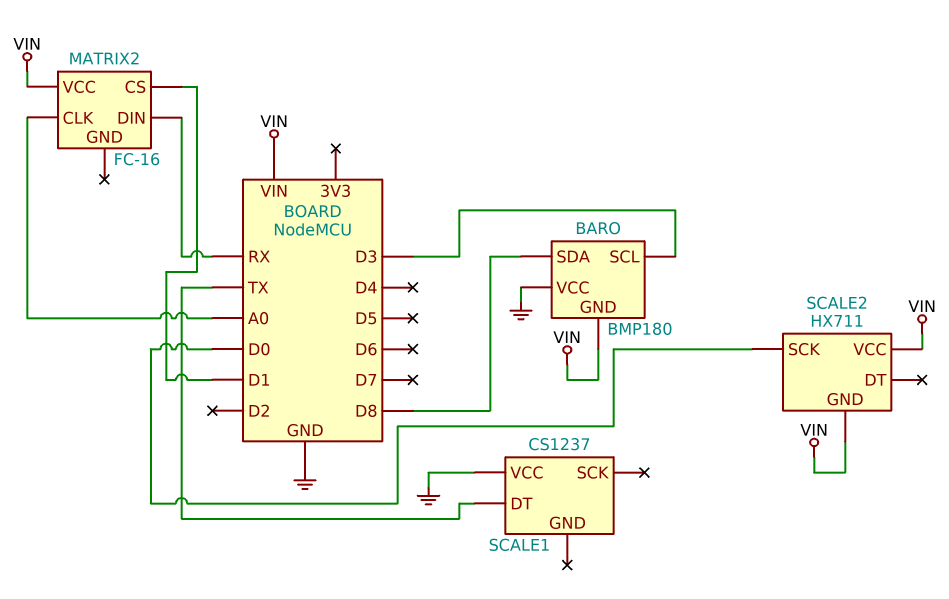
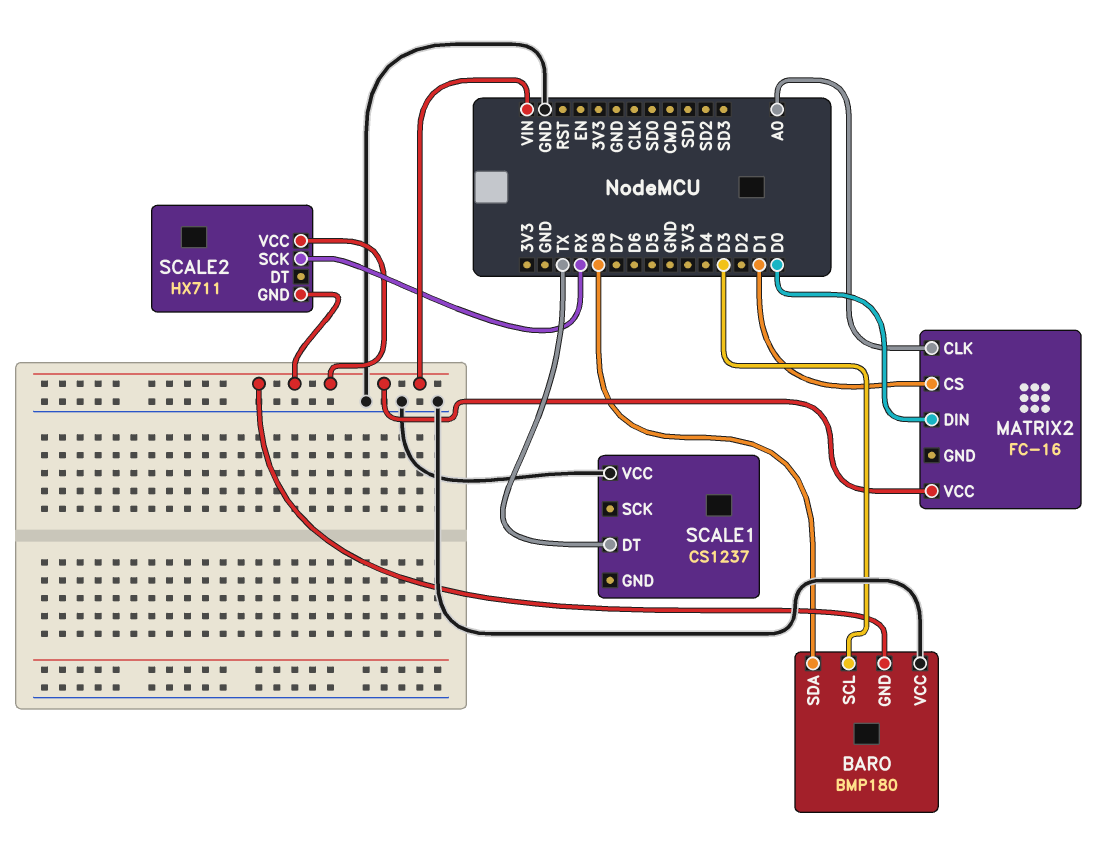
MATRIX2 pin DIN: RX -> D0
SCALE2 pin SCK: D0 -> RX

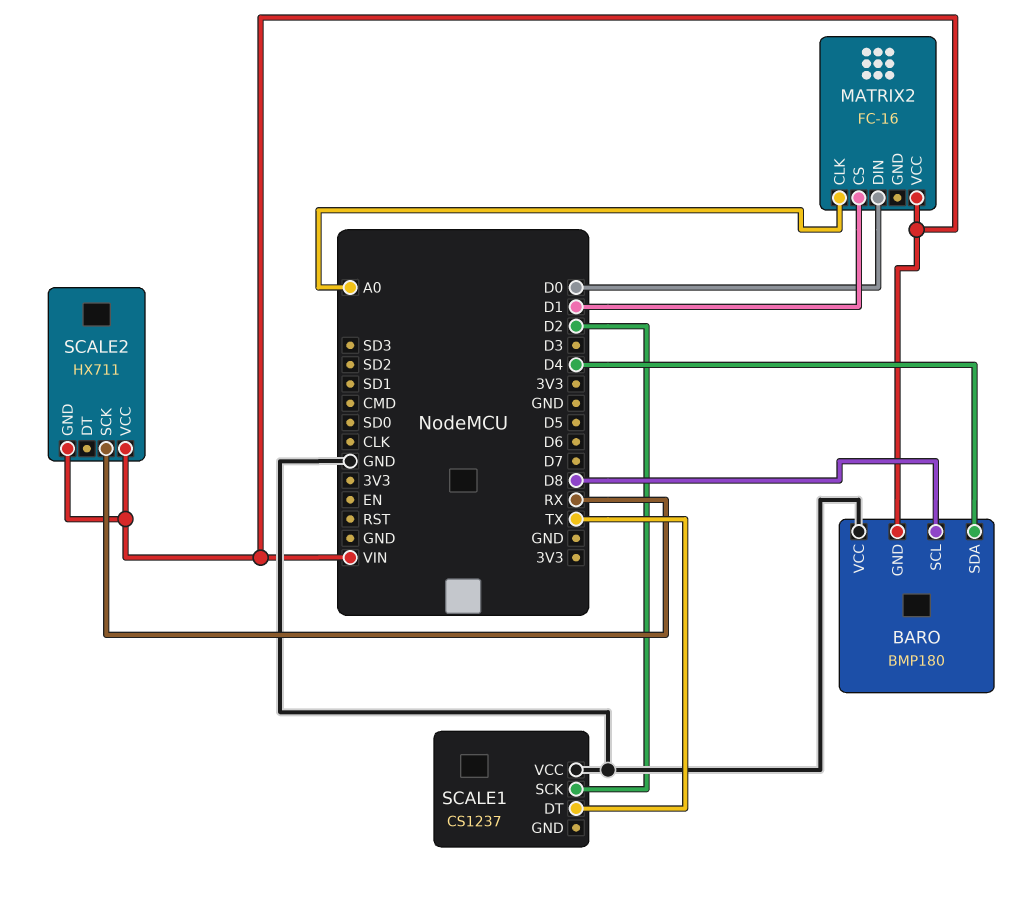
BARO pin SCL: D3 -> D8
BARO pin SDA: D8 -> D4
SCALE1 pin SCK: none -> D2

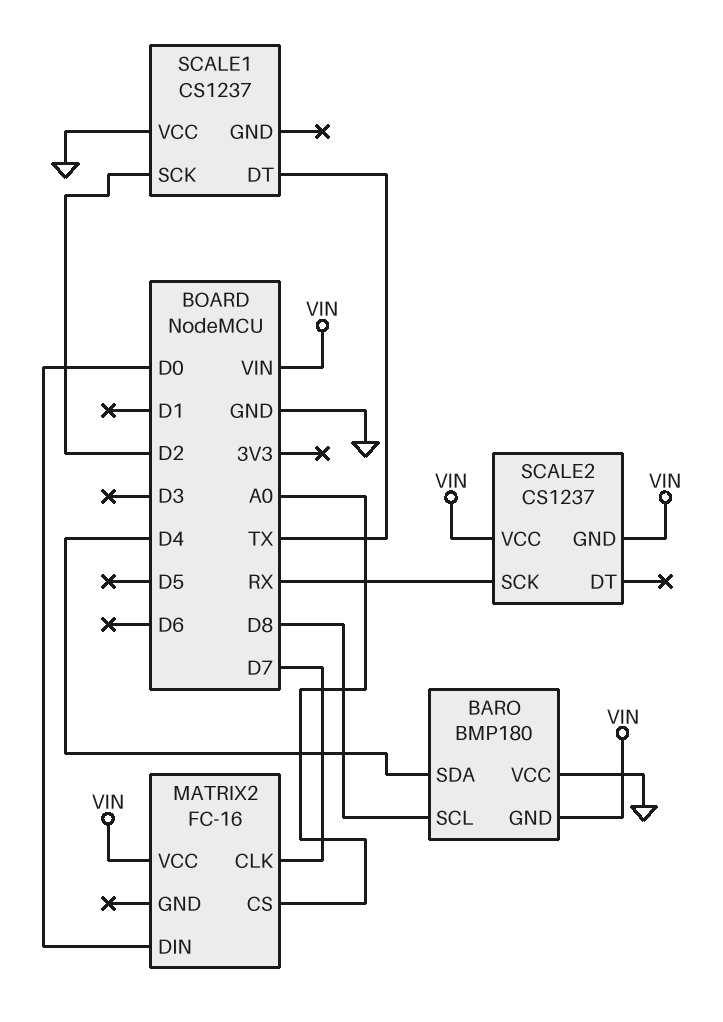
MATRIX2 pin CLK: A0 -> D7
MATRIX2 pin CS: D1 -> A0
SCALE2: HX711 -> CS1237

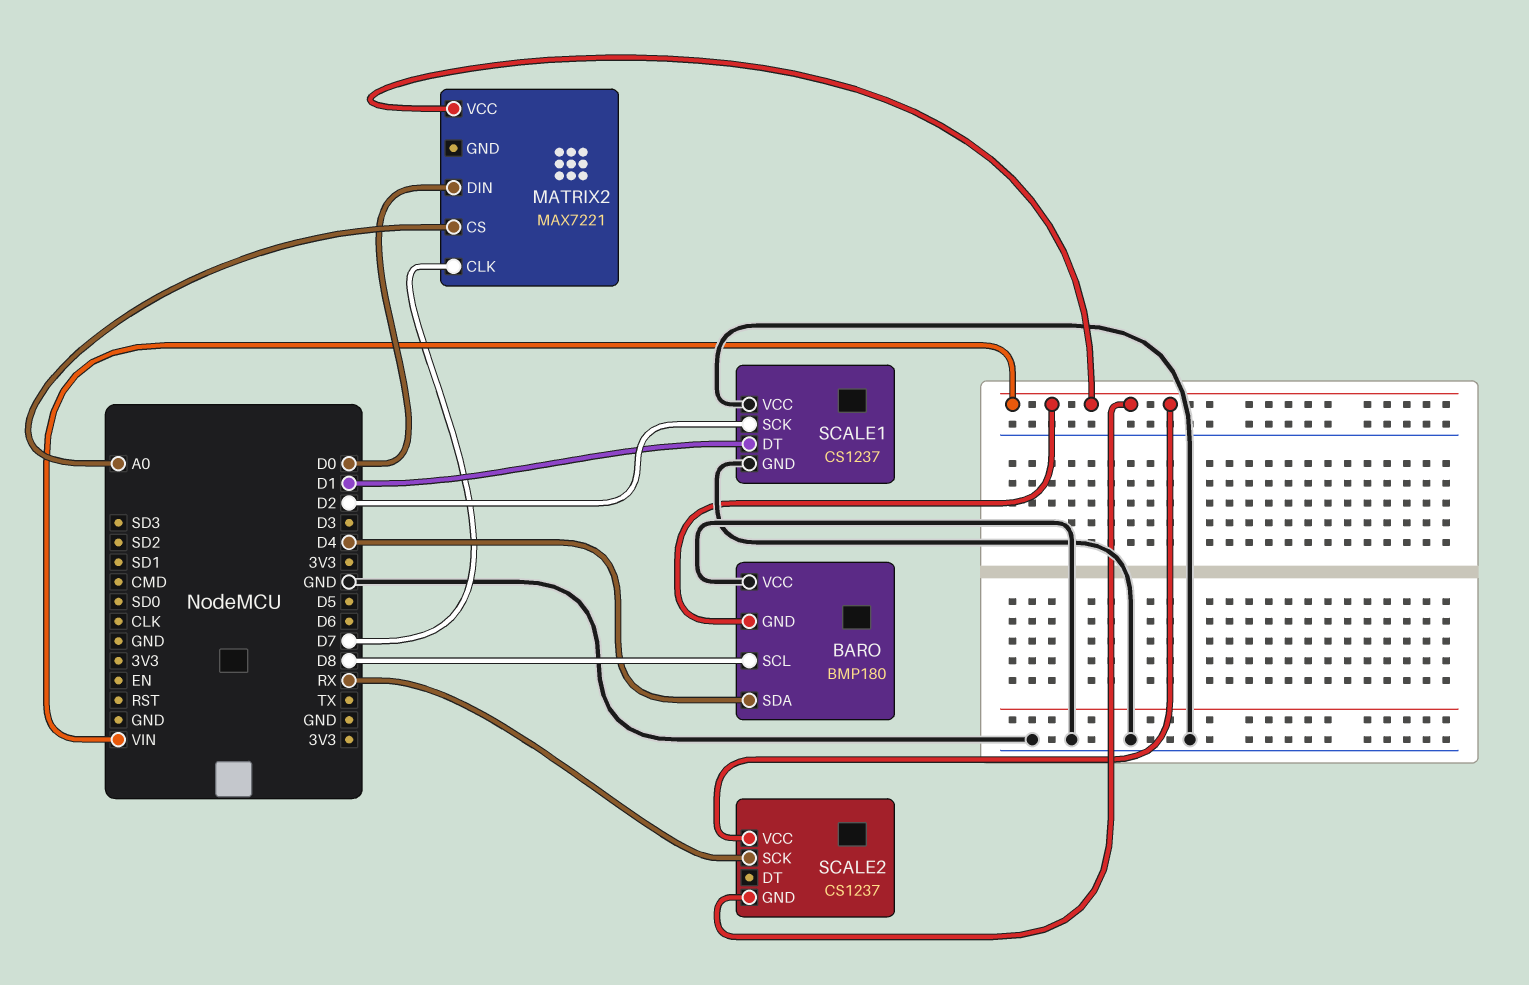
MATRIX2: FC-16 -> MAX7221
SCALE1 pin DT: TX -> D1
SCALE1 pin GND: none -> GND

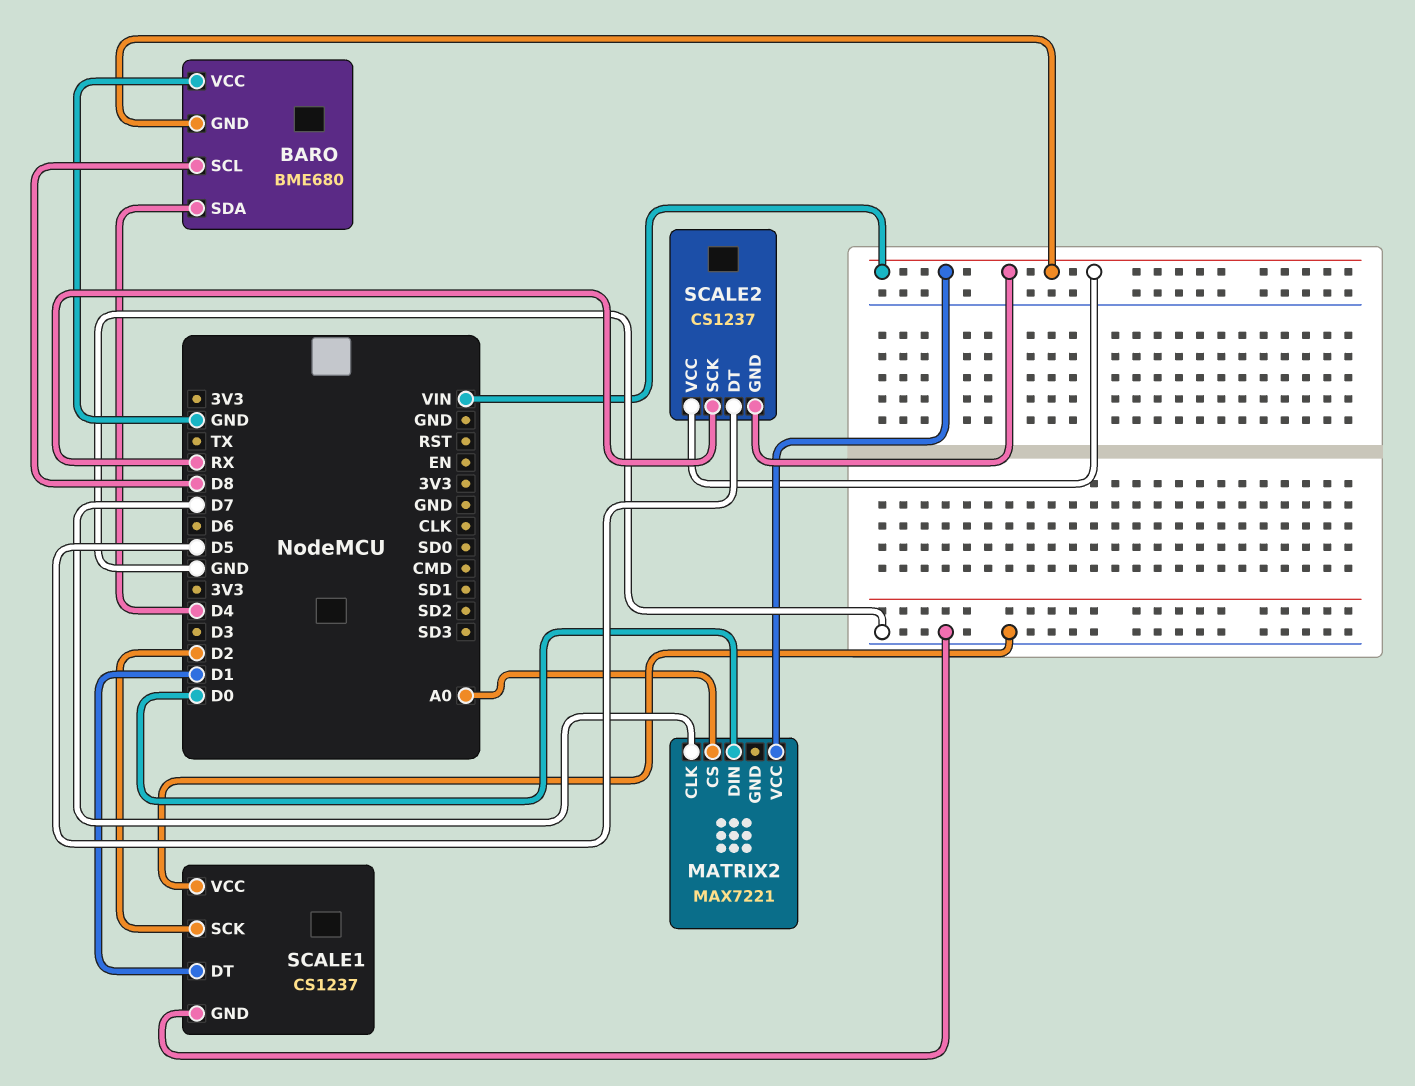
BARO: BMP180 -> BME680
SCALE2 pin DT: none -> D5

